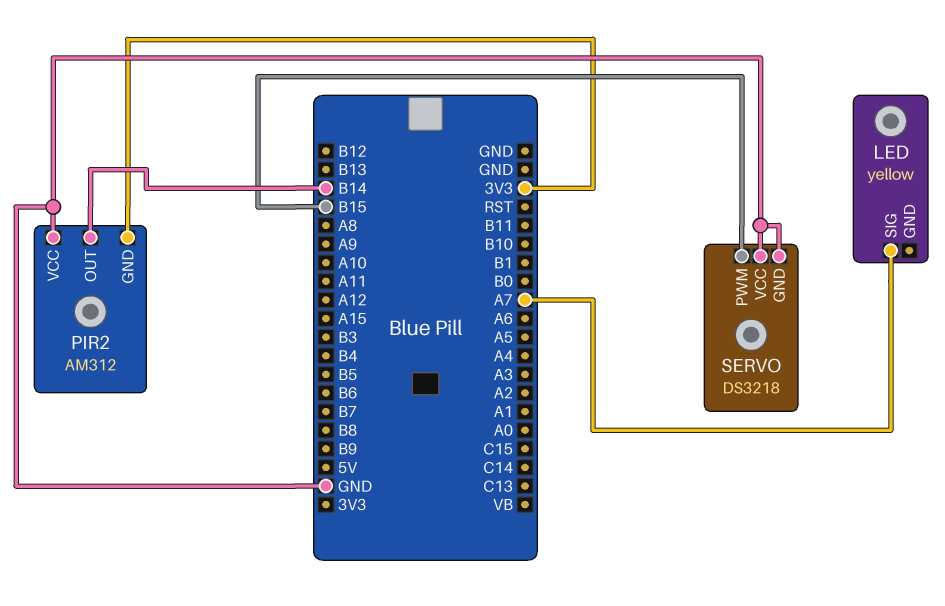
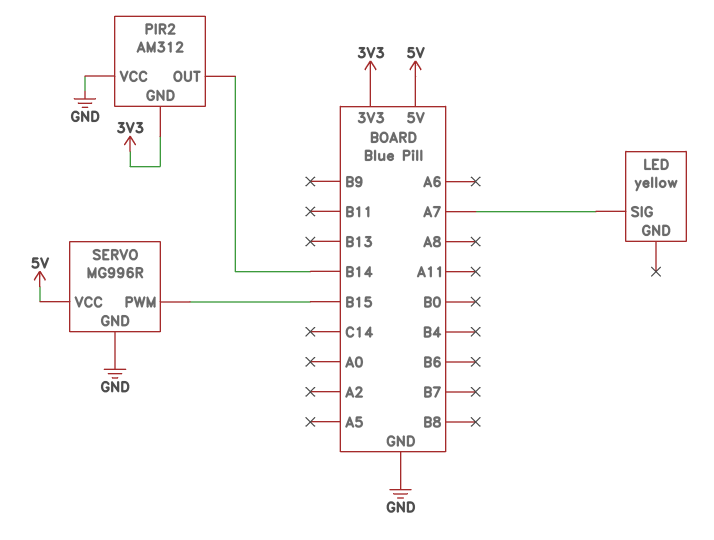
SERVO: DS3218 -> MG996R
SERVO pin VCC: GND -> 5V

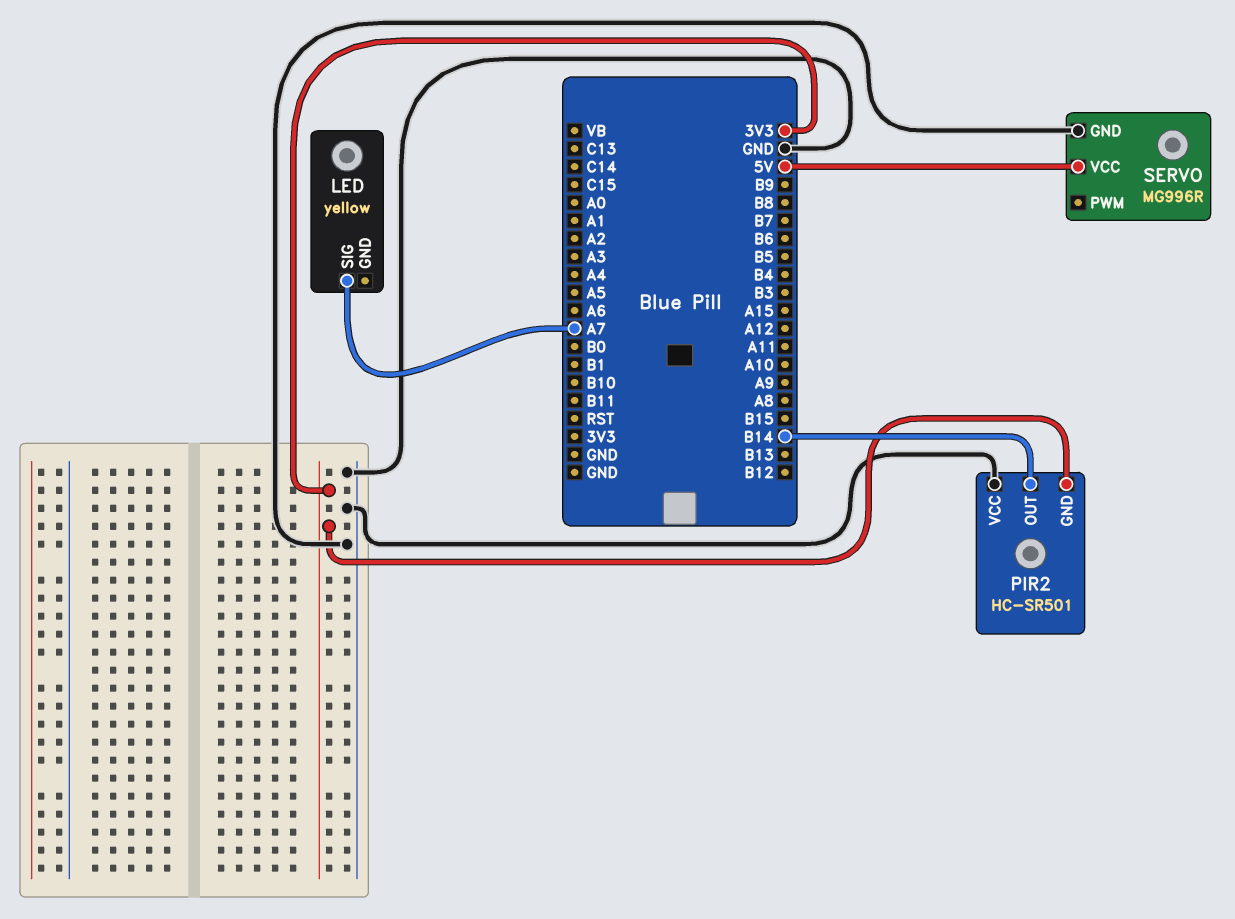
PIR2: AM312 -> HC-SR501
SERVO pin PWM: B15 -> none

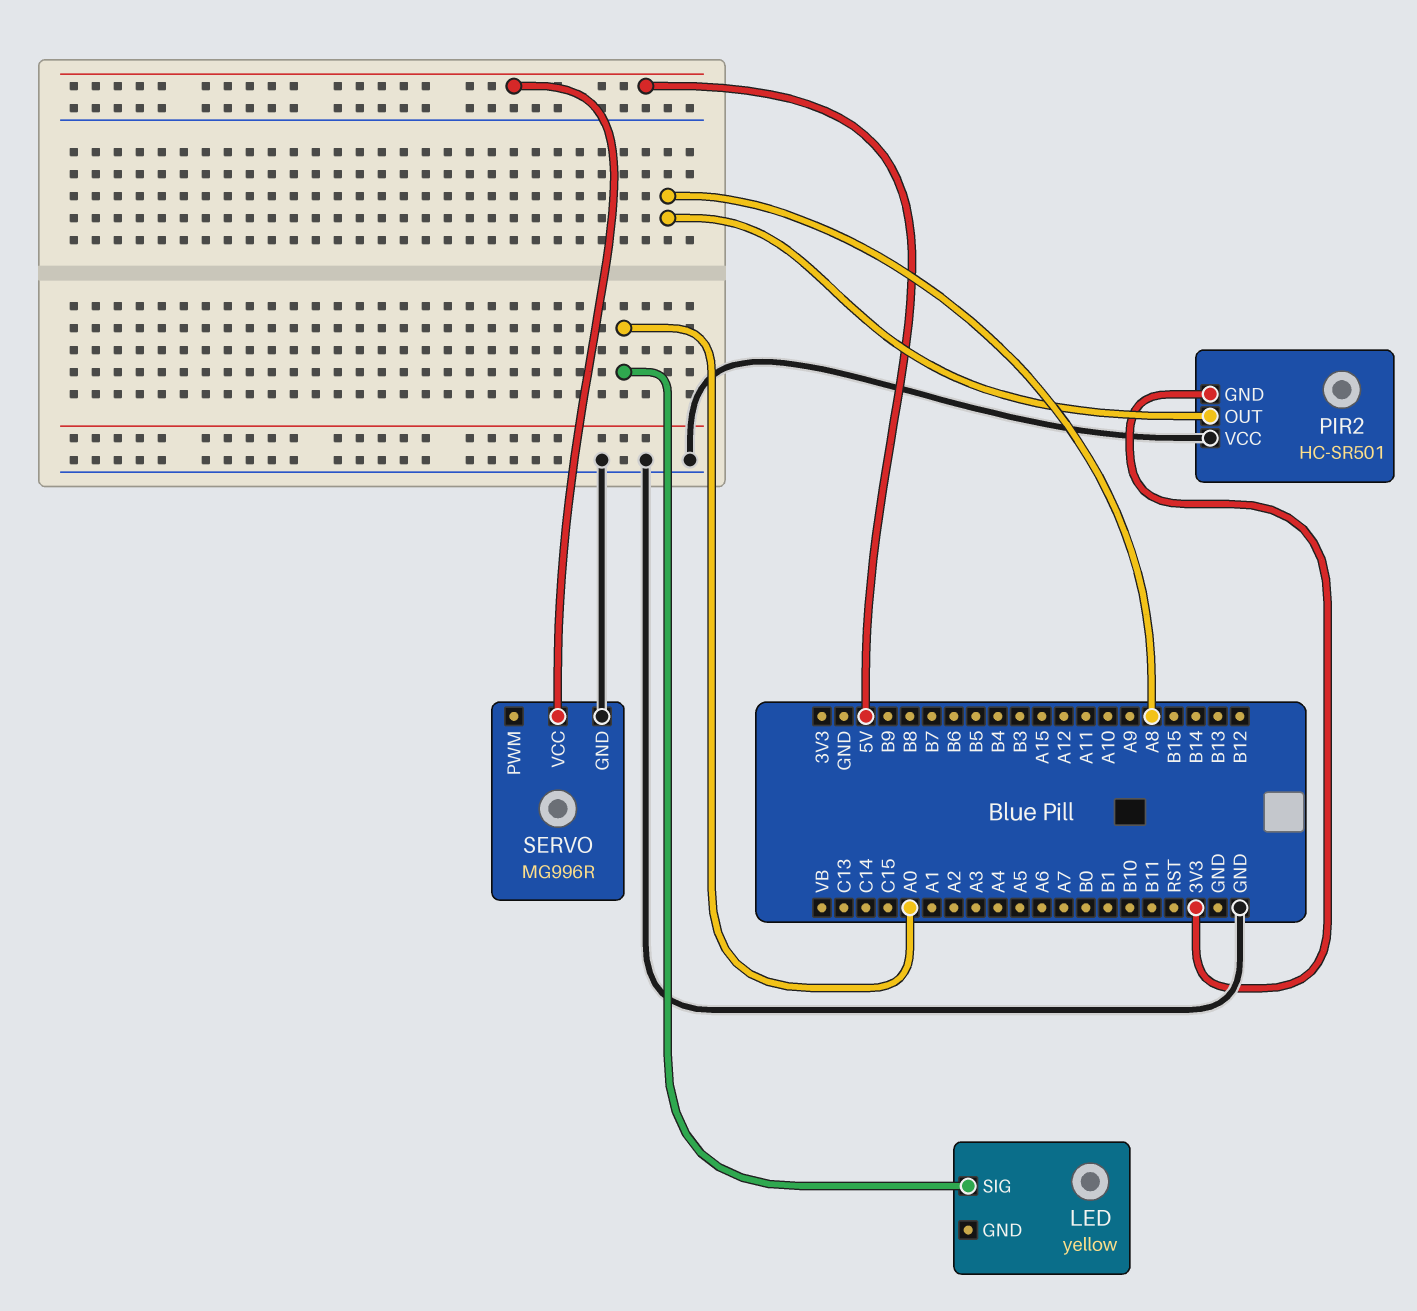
LED pin SIG: A7 -> A0
PIR2 pin OUT: B14 -> A8

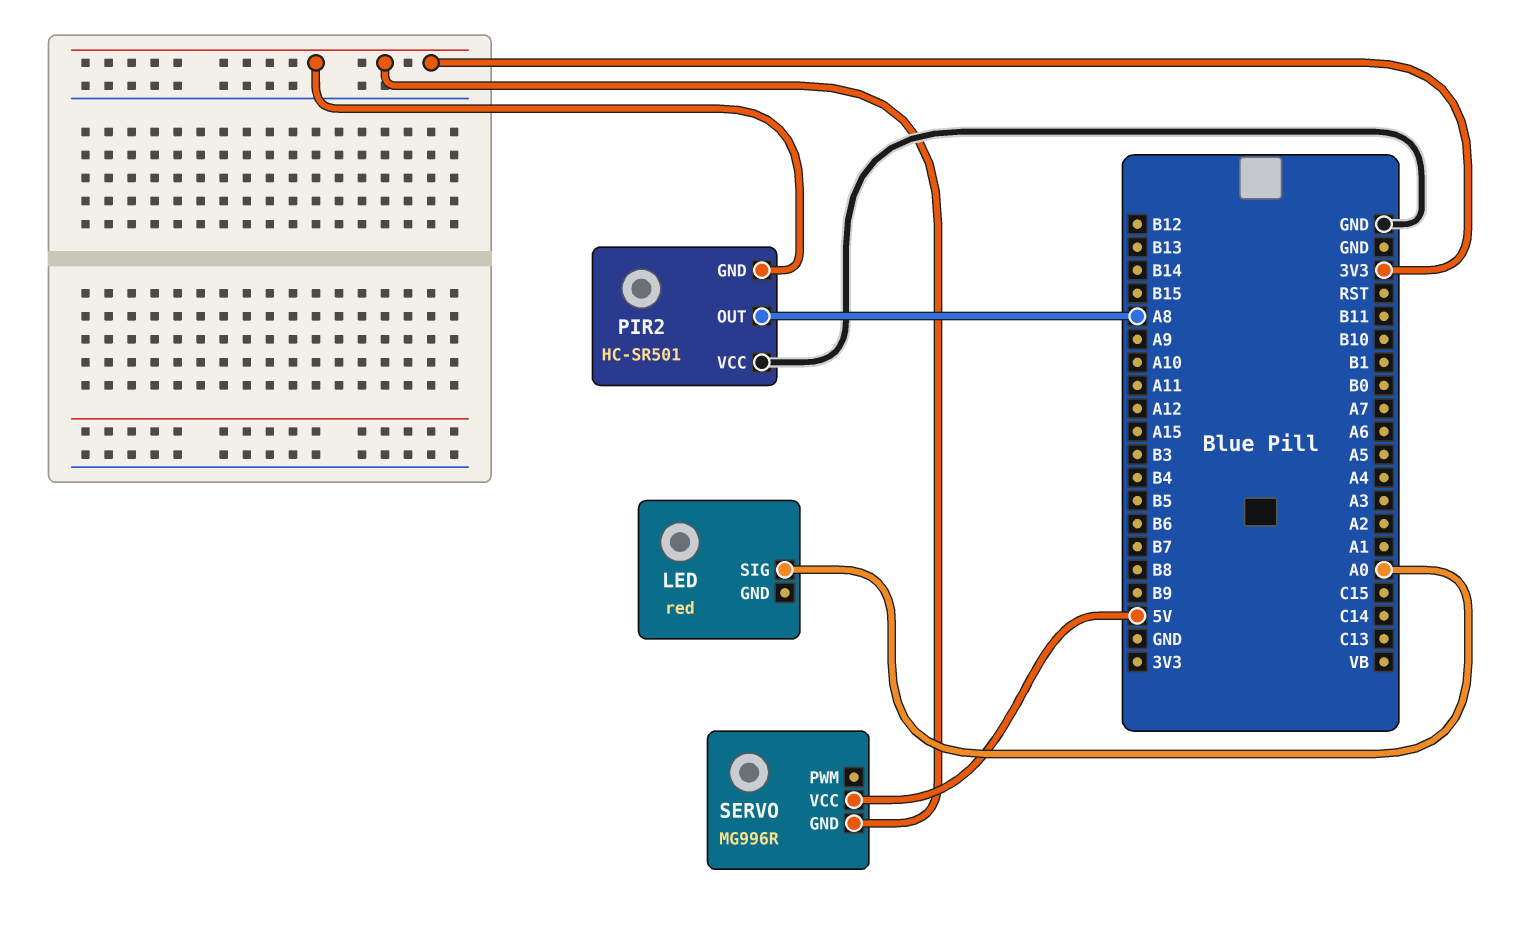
LED: yellow -> red
SERVO pin GND: GND -> 3V3

